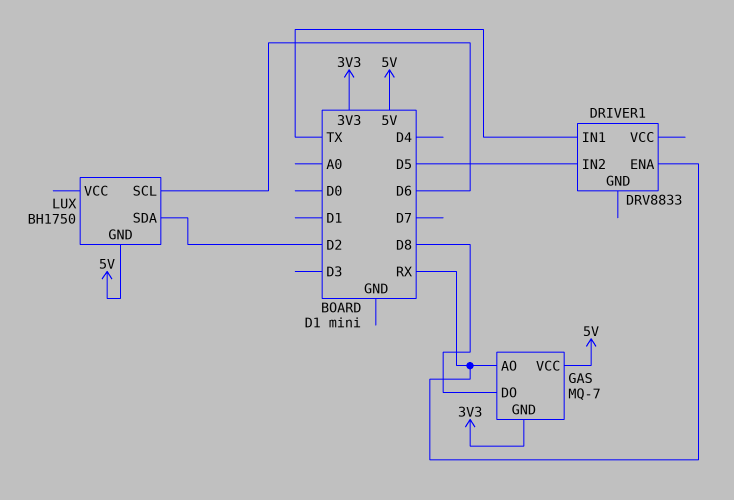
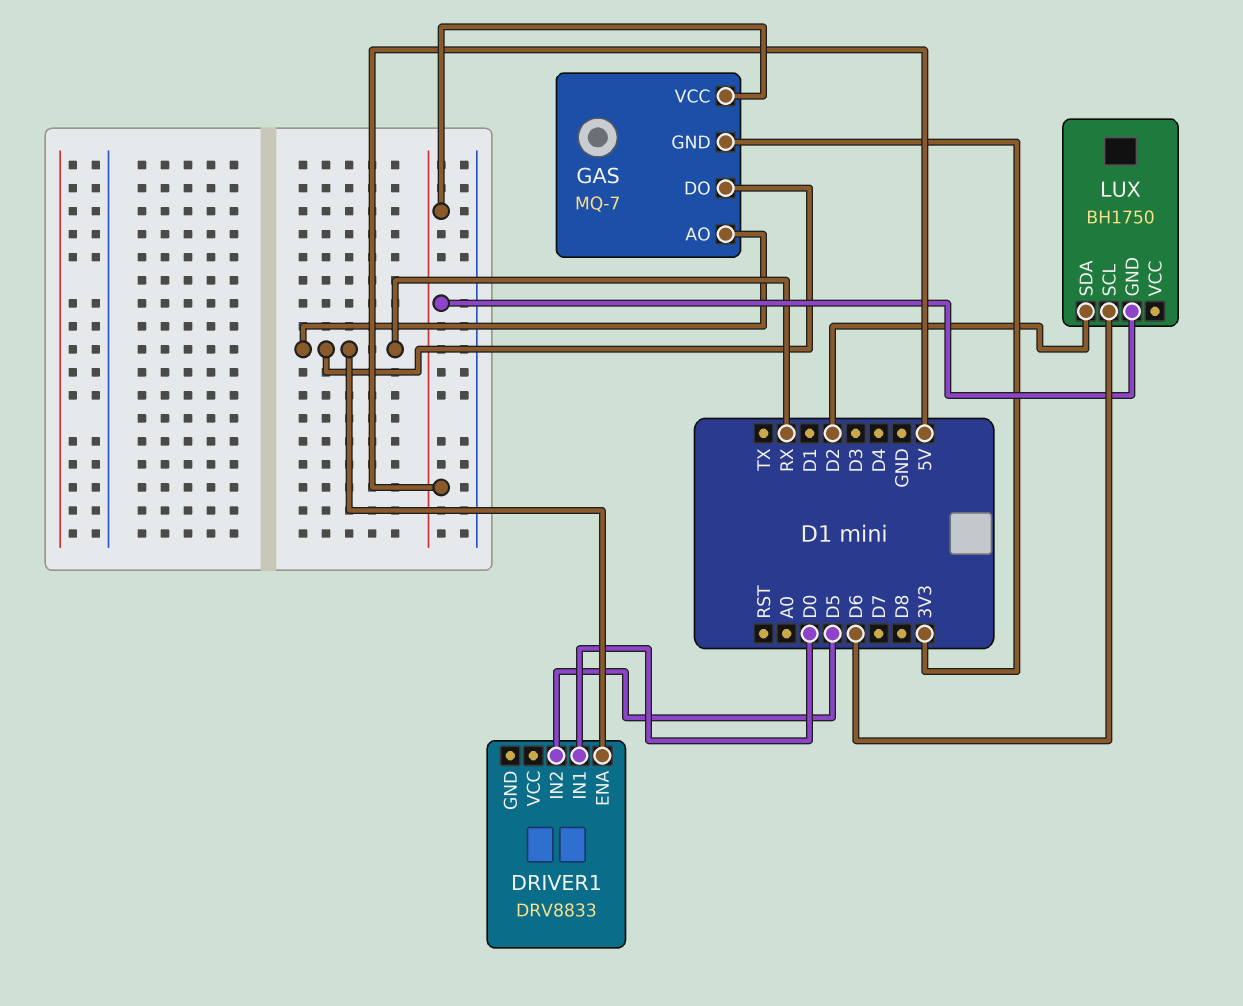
DRIVER1 pin IN1: TX -> D0
GAS pin DO: D8 -> RX

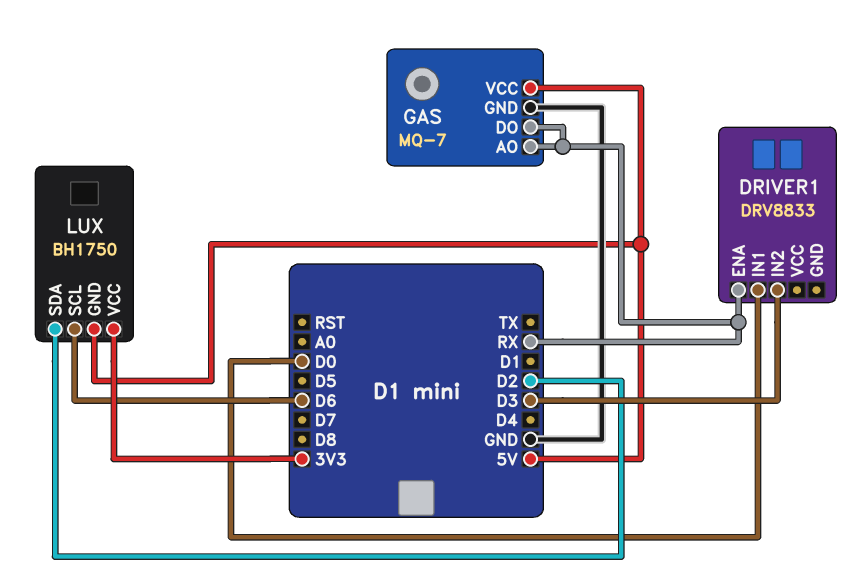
DRIVER1 pin IN2: D5 -> D3
GAS pin GND: 3V3 -> GND
LUX pin VCC: none -> 3V3

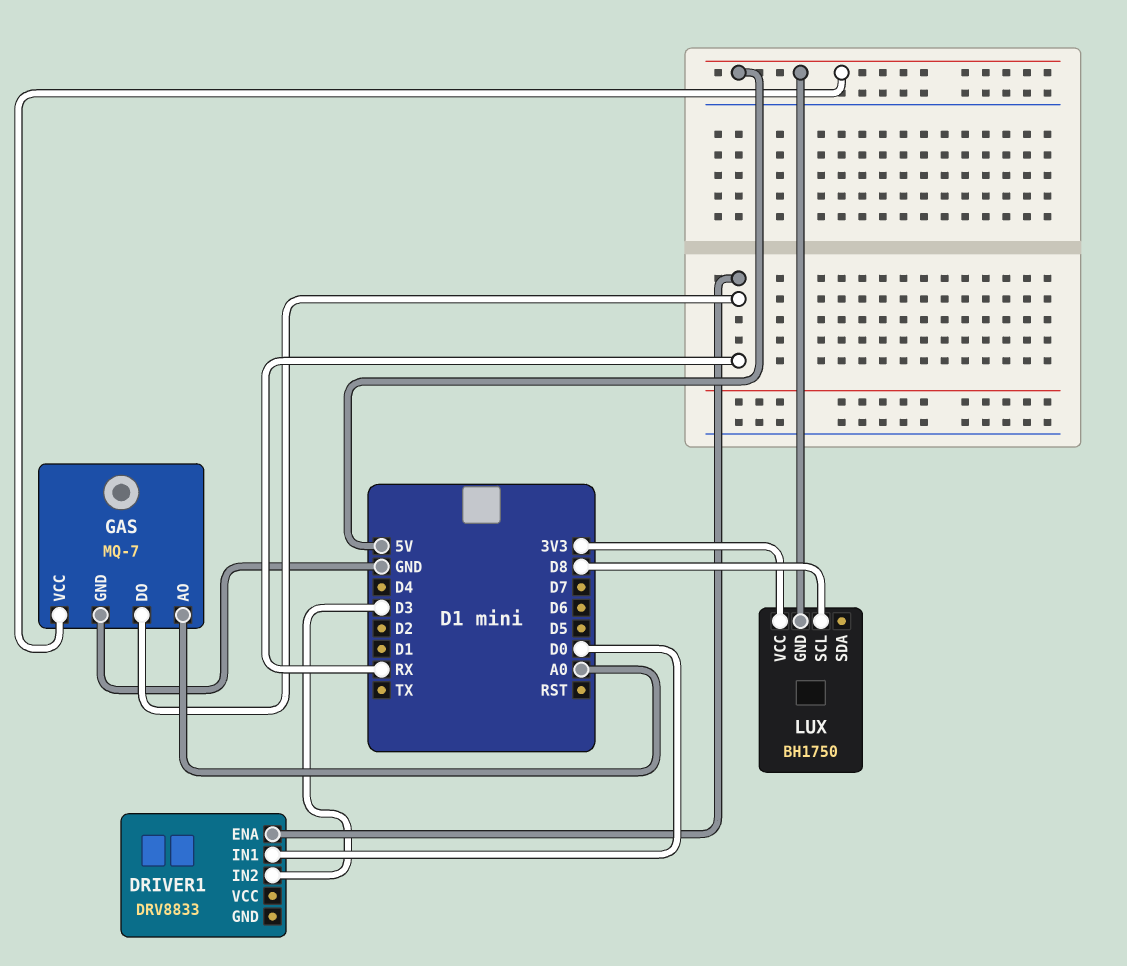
GAS pin AO: RX -> A0
LUX pin SCL: D6 -> D8
LUX pin SDA: D2 -> none

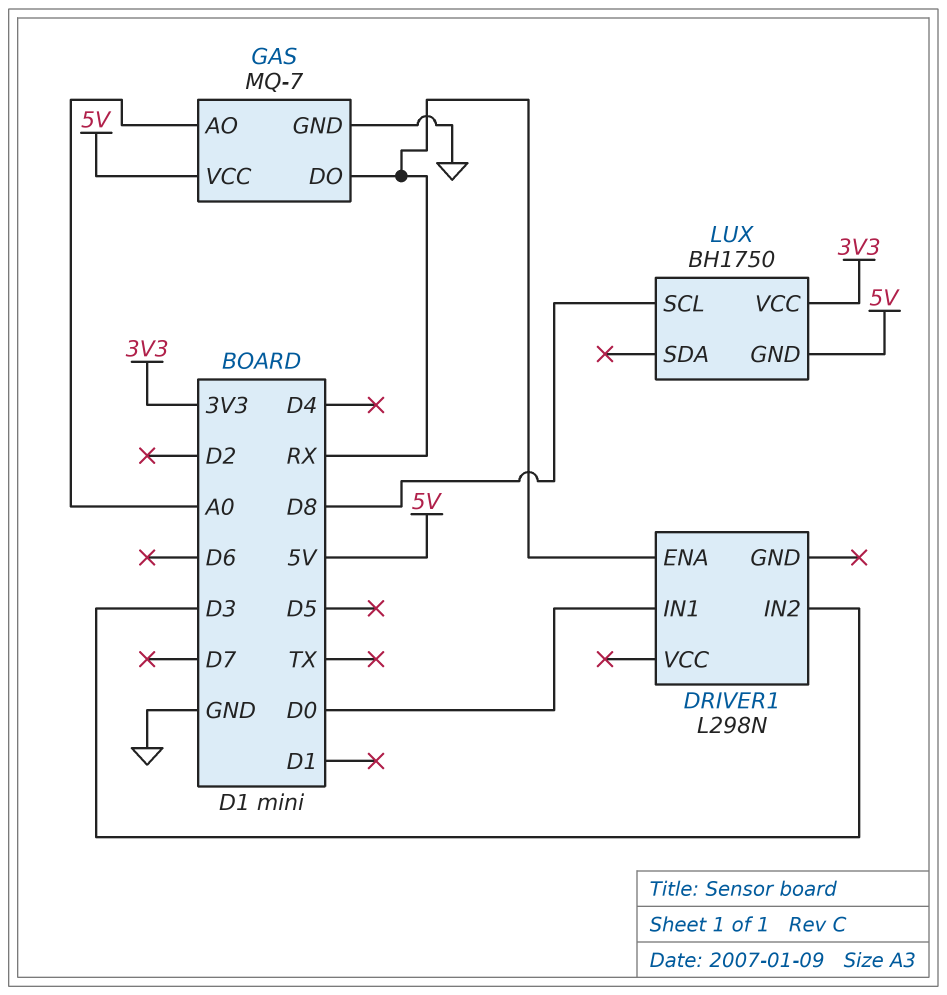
DRIVER1: DRV8833 -> L298N

